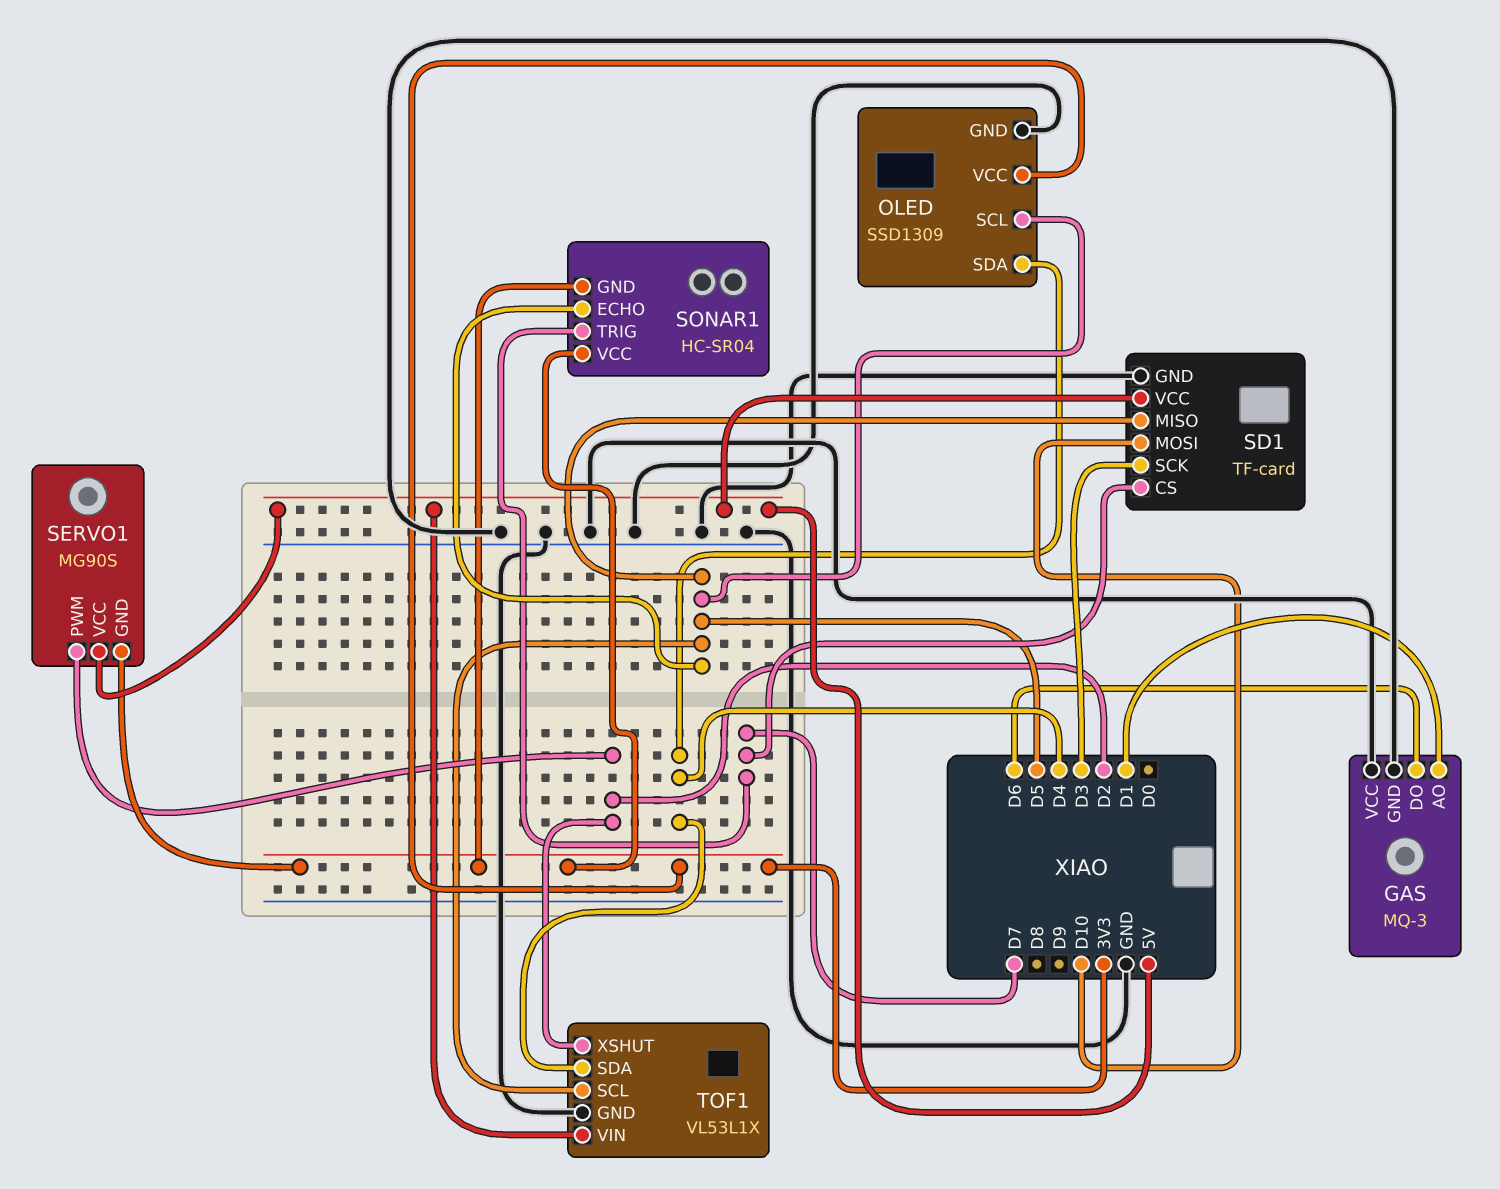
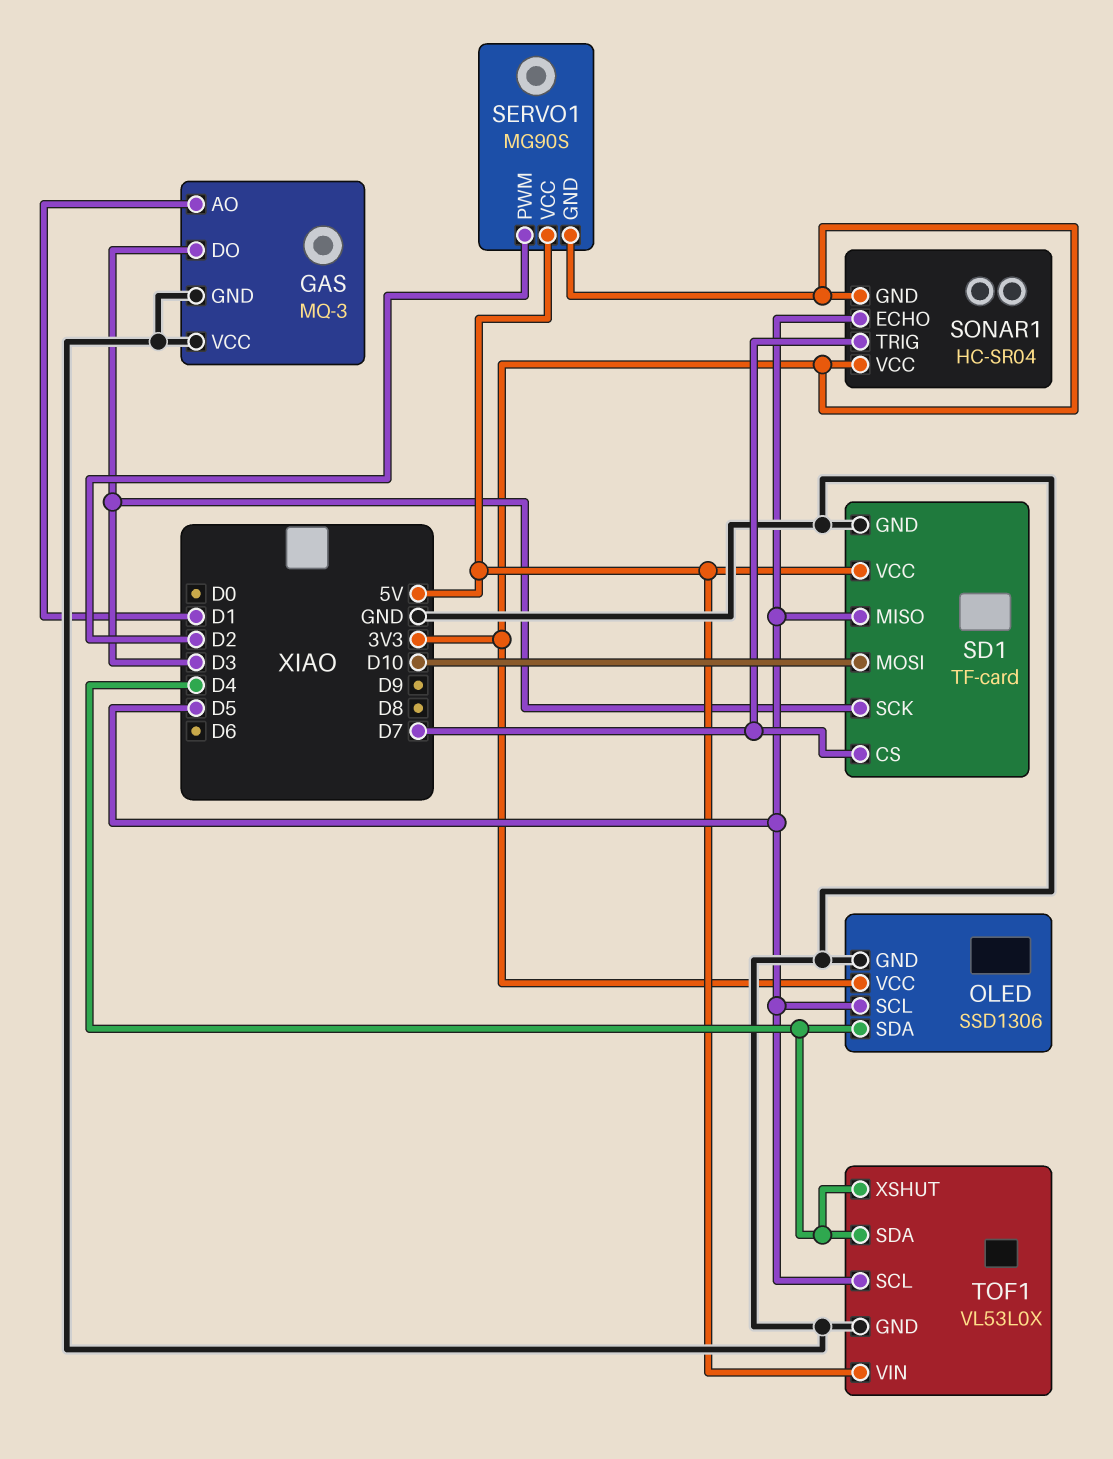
GAS pin DO: D6 -> D3
OLED: SSD1309 -> SSD1306
TOF1: VL53L1X -> VL53L0X
TOF1 pin XSHUT: D2 -> D4

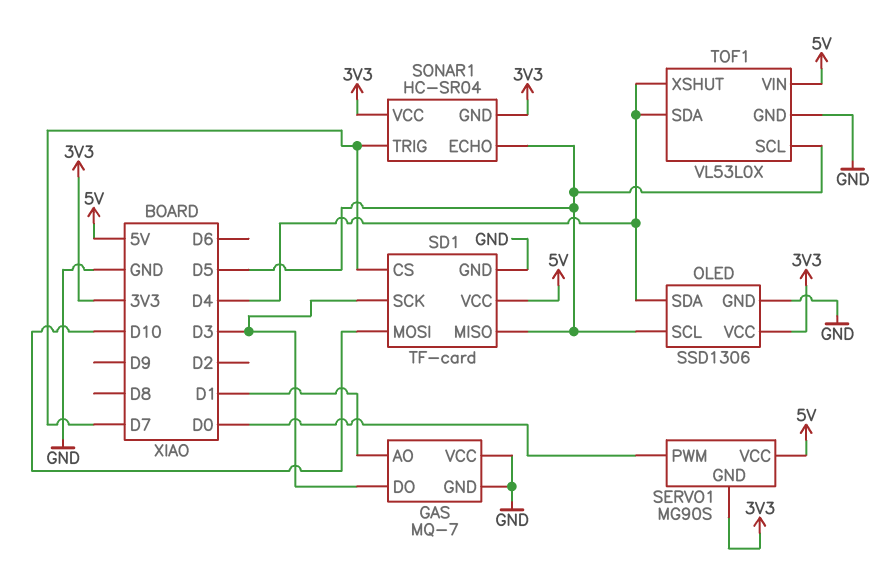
GAS: MQ-3 -> MQ-7
SERVO1 pin PWM: D2 -> D0

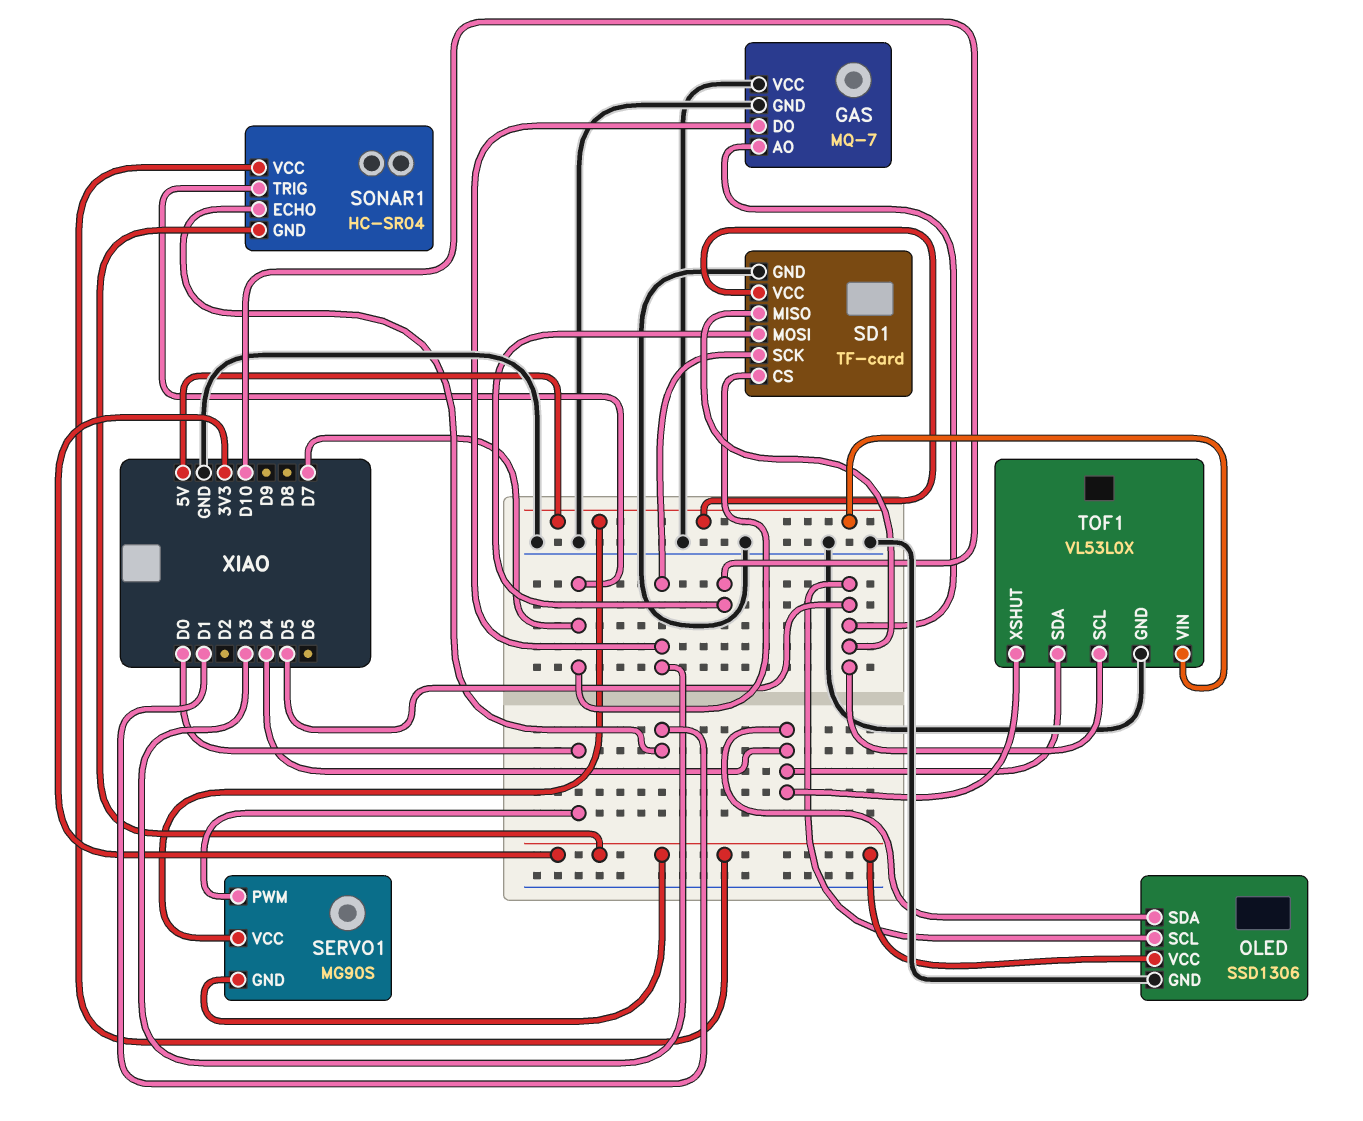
GAS pin AO: D1 -> D5
SONAR1 pin ECHO: D5 -> D1

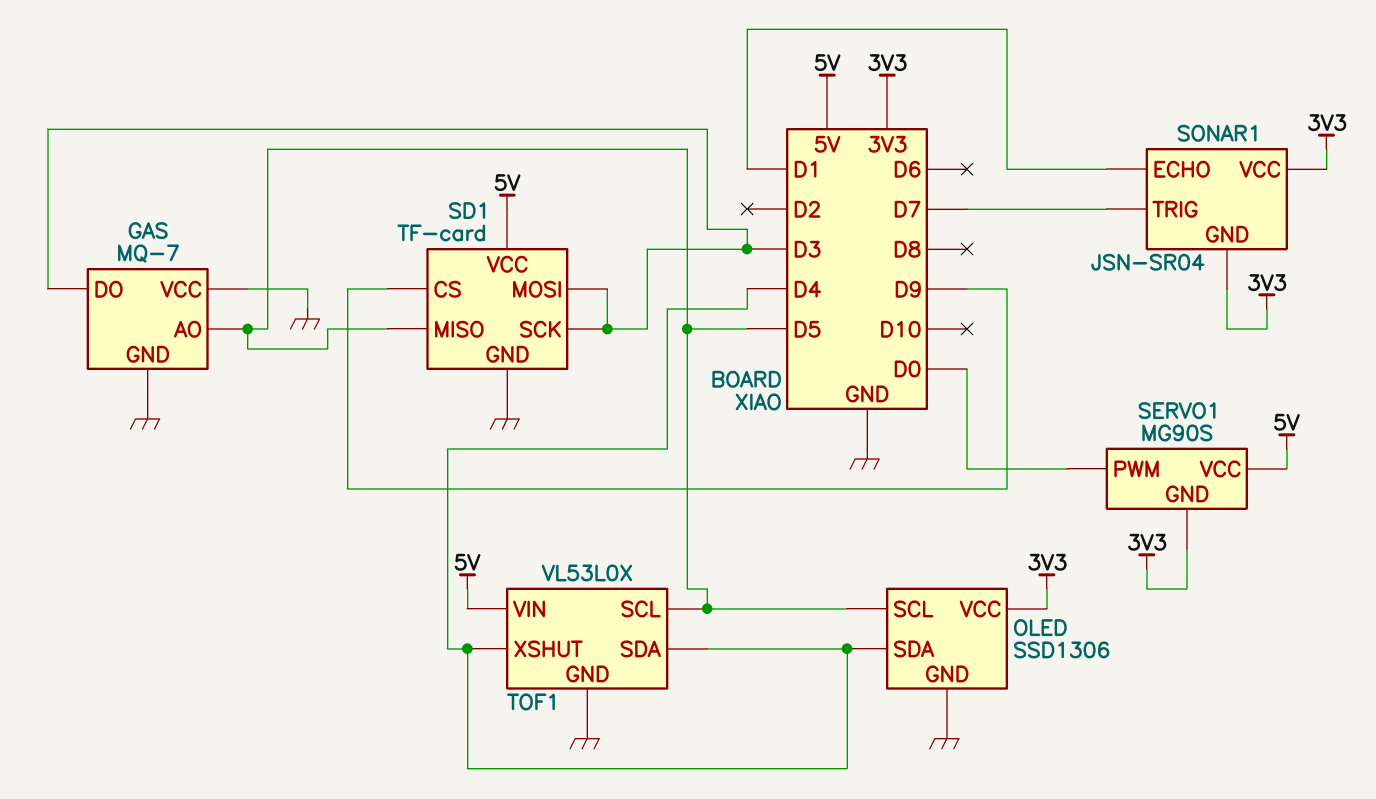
SD1 pin CS: D7 -> D9
SD1 pin MOSI: D10 -> D3
SONAR1: HC-SR04 -> JSN-SR04

